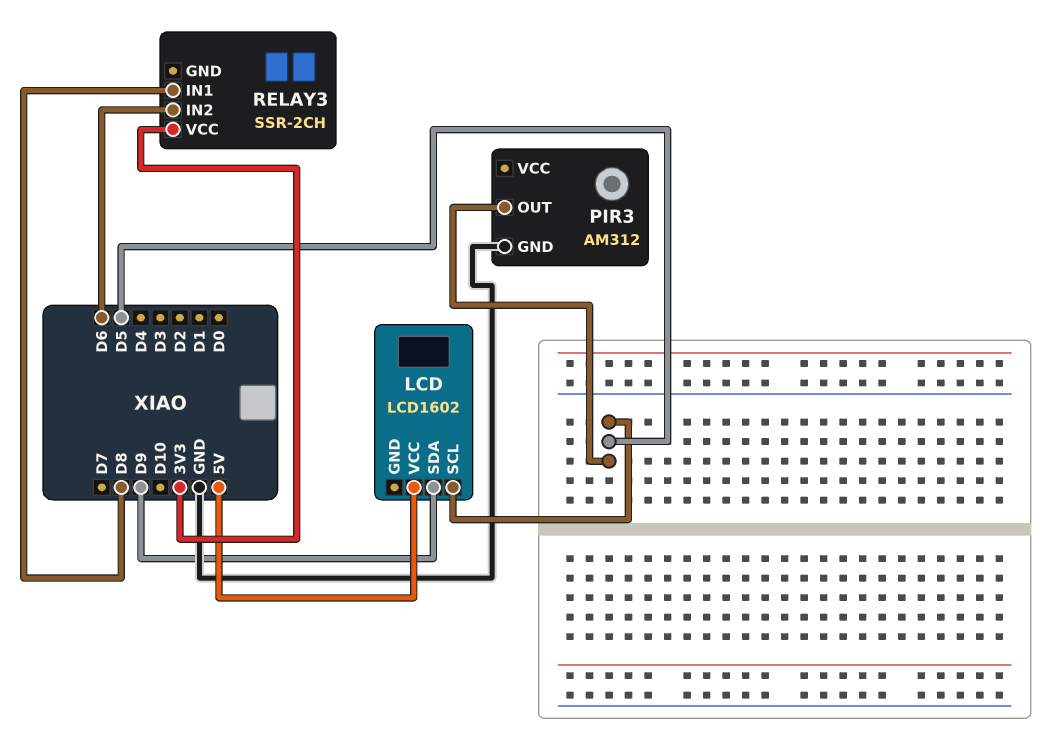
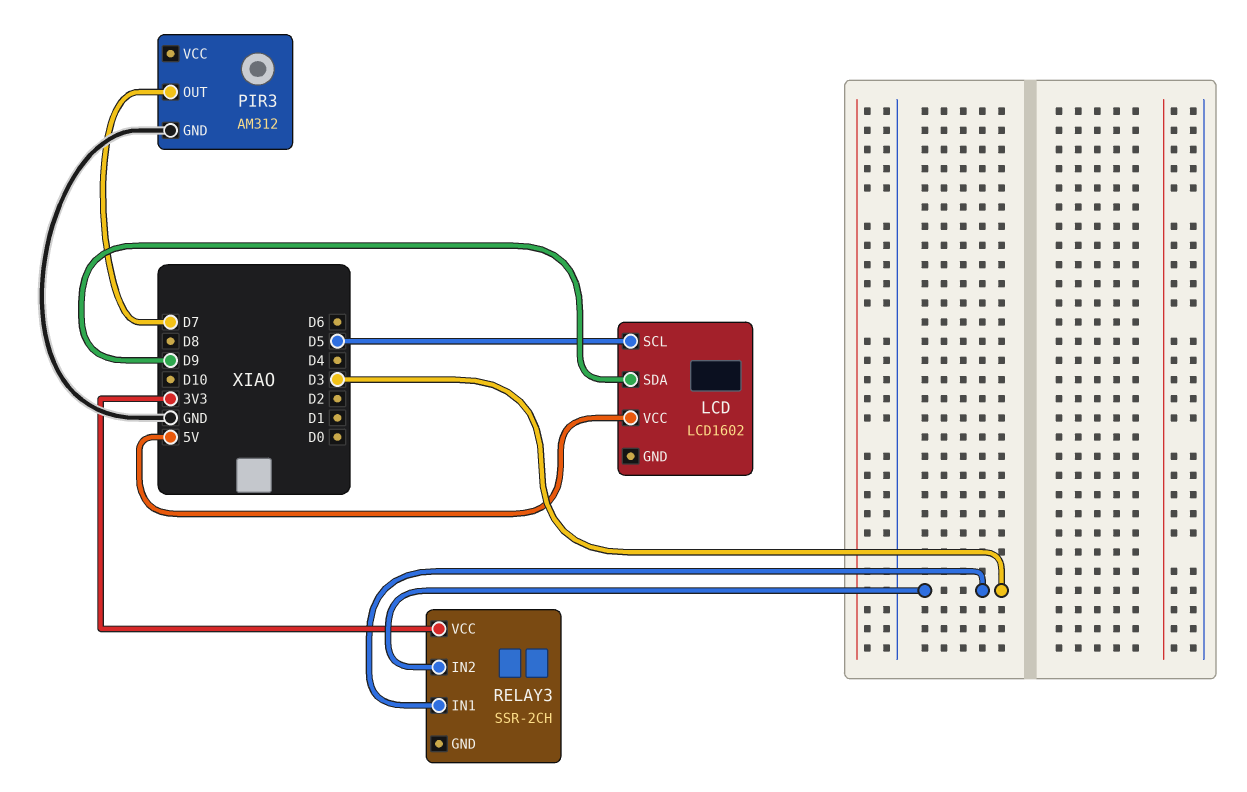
PIR3 pin OUT: D5 -> D7
RELAY3 pin IN1: D8 -> D3
RELAY3 pin IN2: D6 -> D3

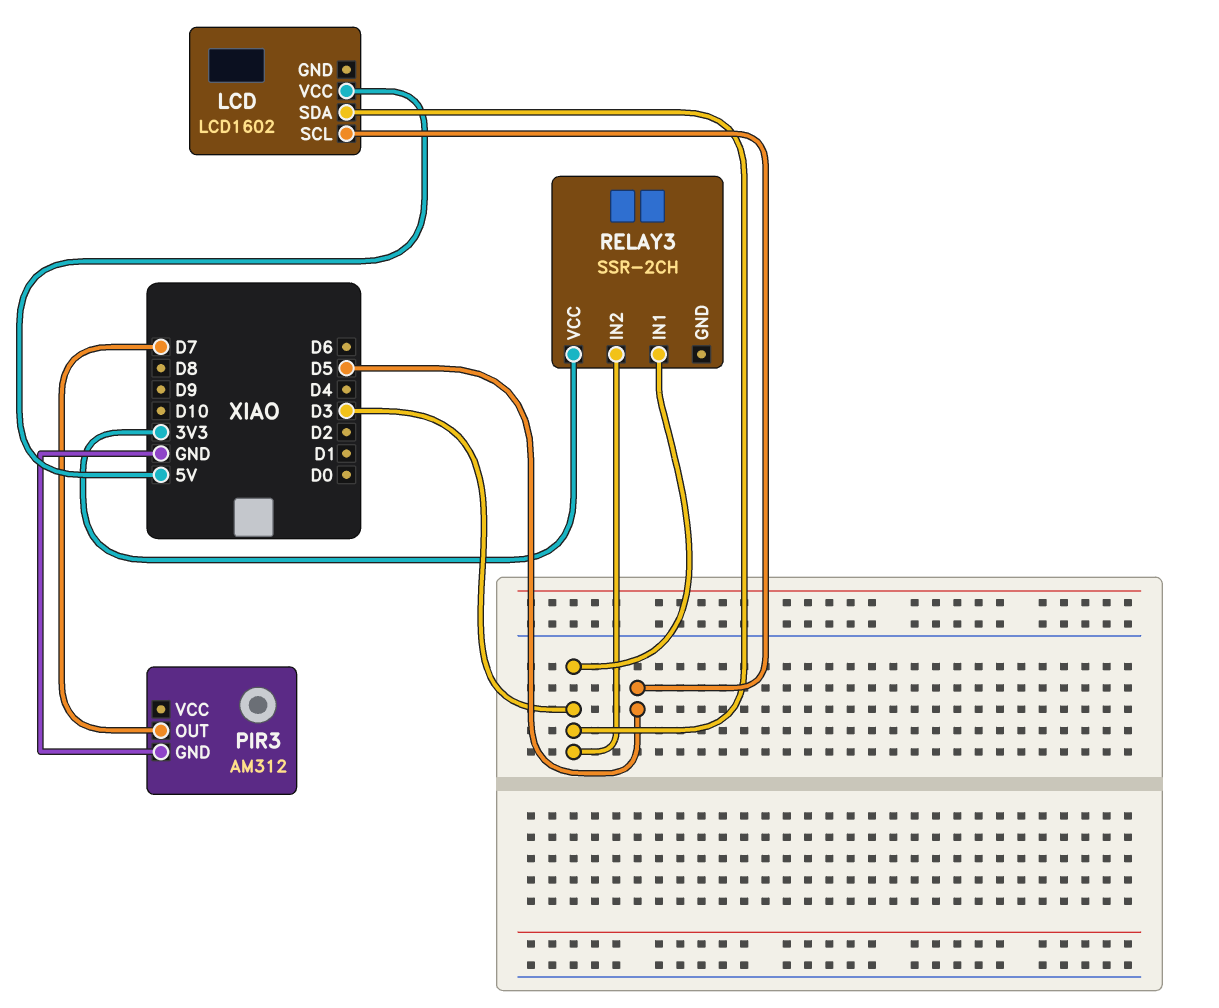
LCD pin SDA: D9 -> D3

